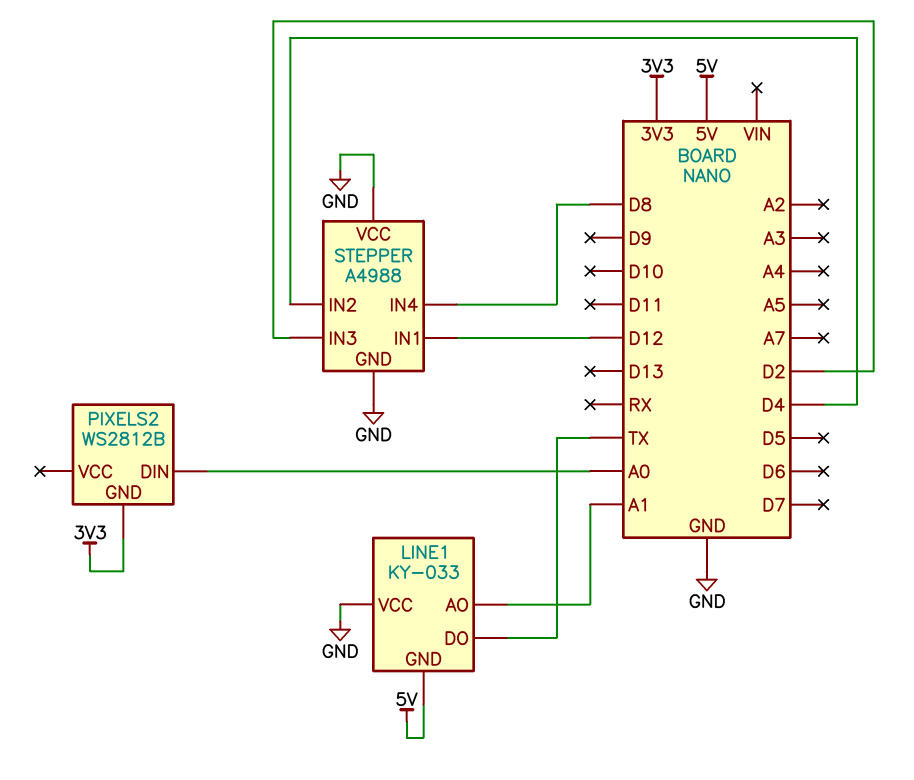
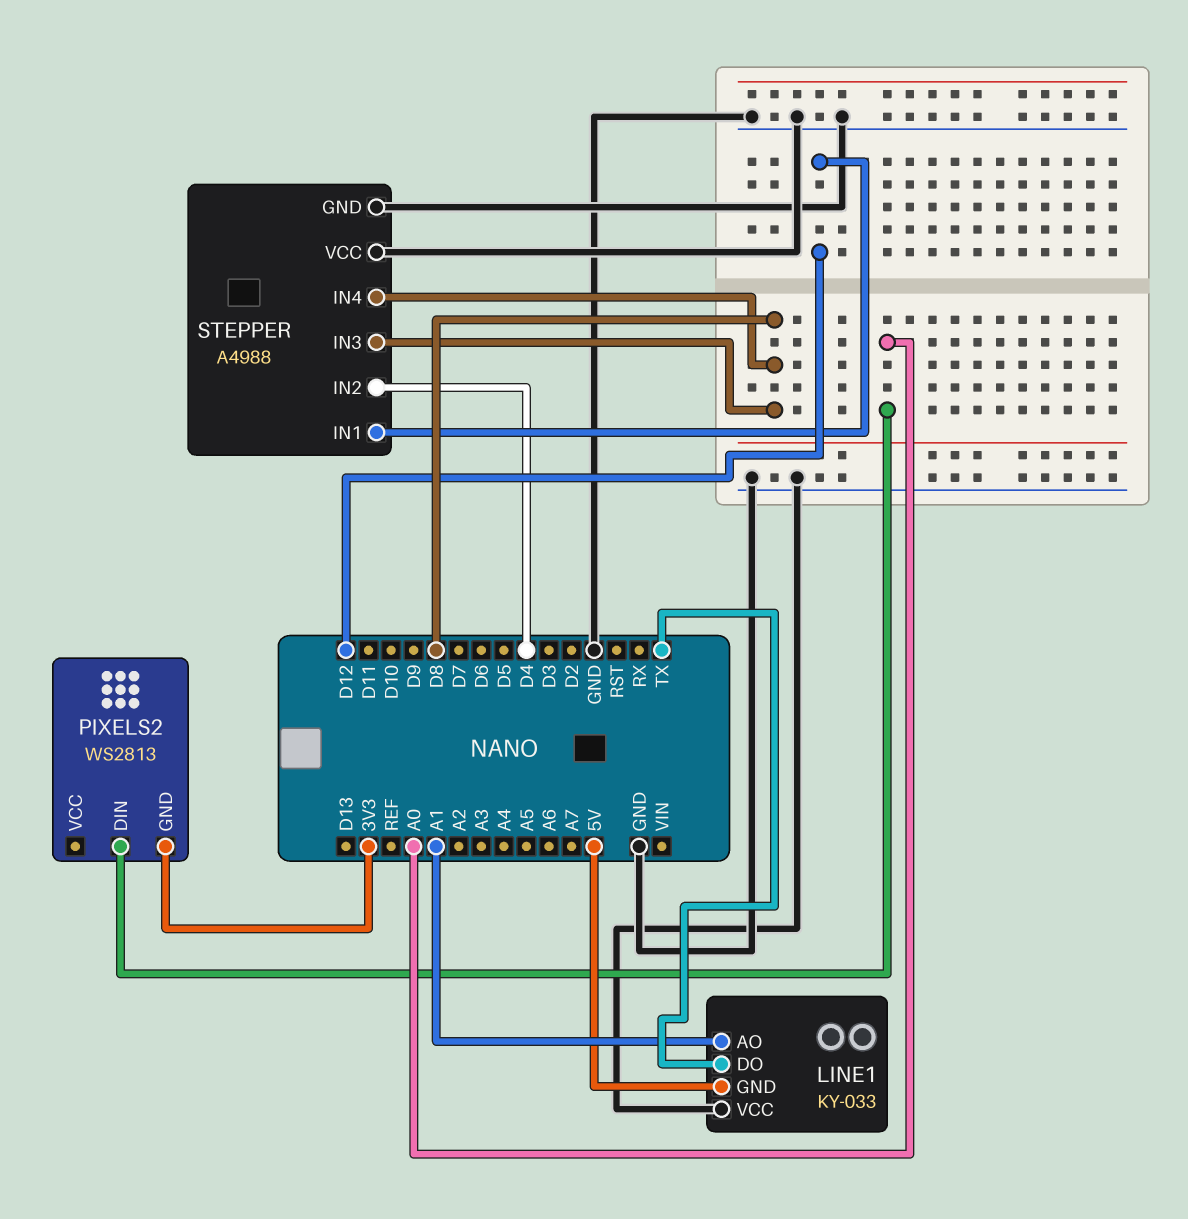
PIXELS2: WS2812B -> WS2813
STEPPER pin IN3: D2 -> D8

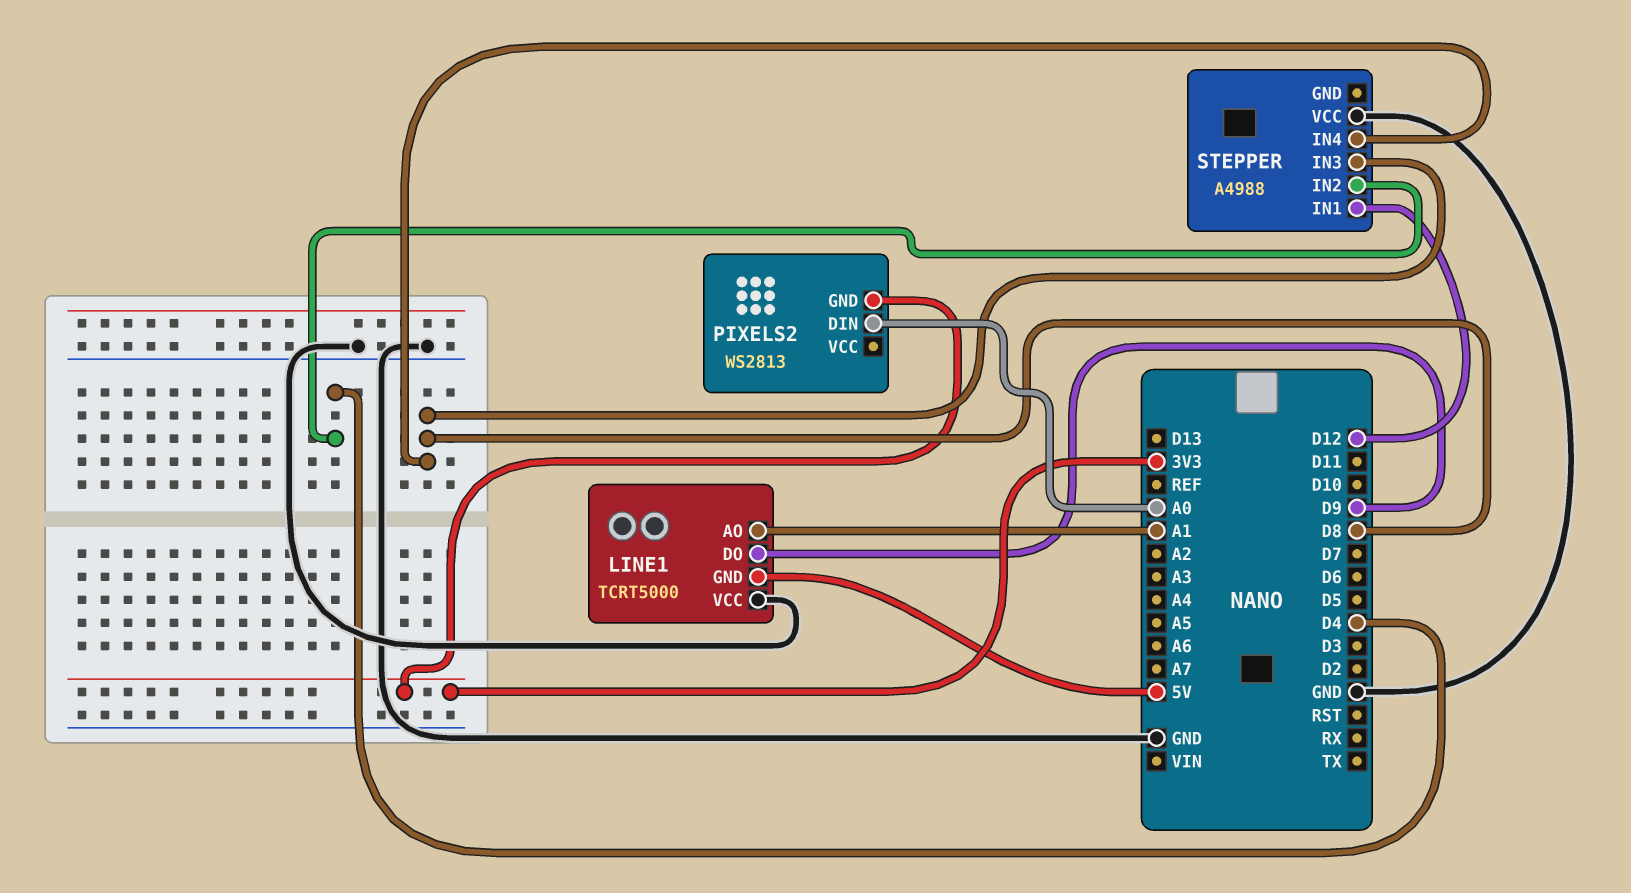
LINE1: KY-033 -> TCRT5000
LINE1 pin DO: TX -> D9
STEPPER pin GND: GND -> none

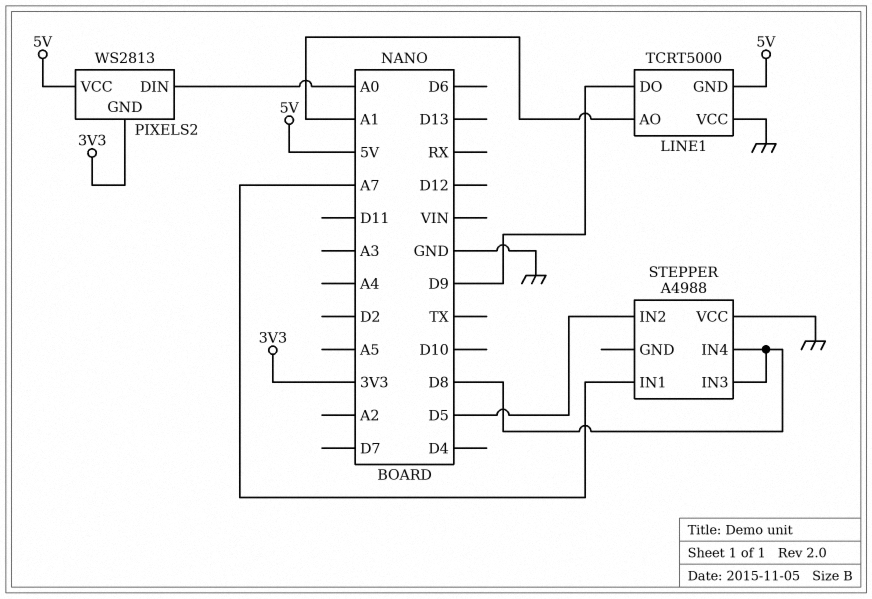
PIXELS2 pin VCC: none -> 5V
STEPPER pin IN1: D12 -> A7
STEPPER pin IN2: D4 -> D5

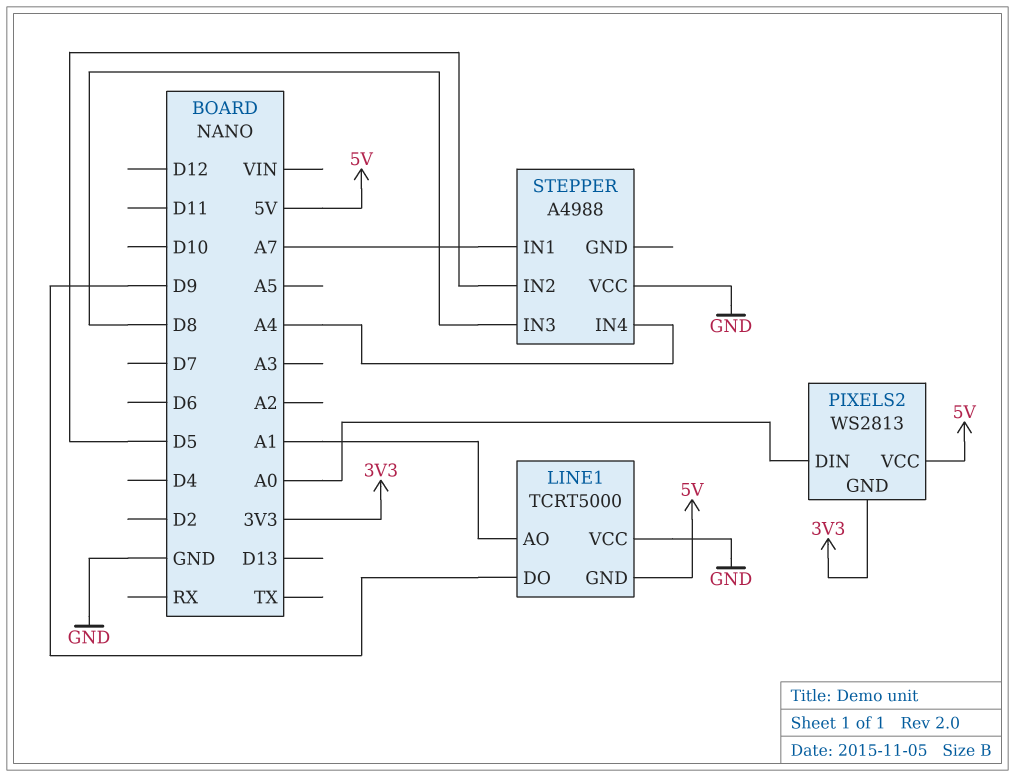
STEPPER pin IN4: D8 -> A4

